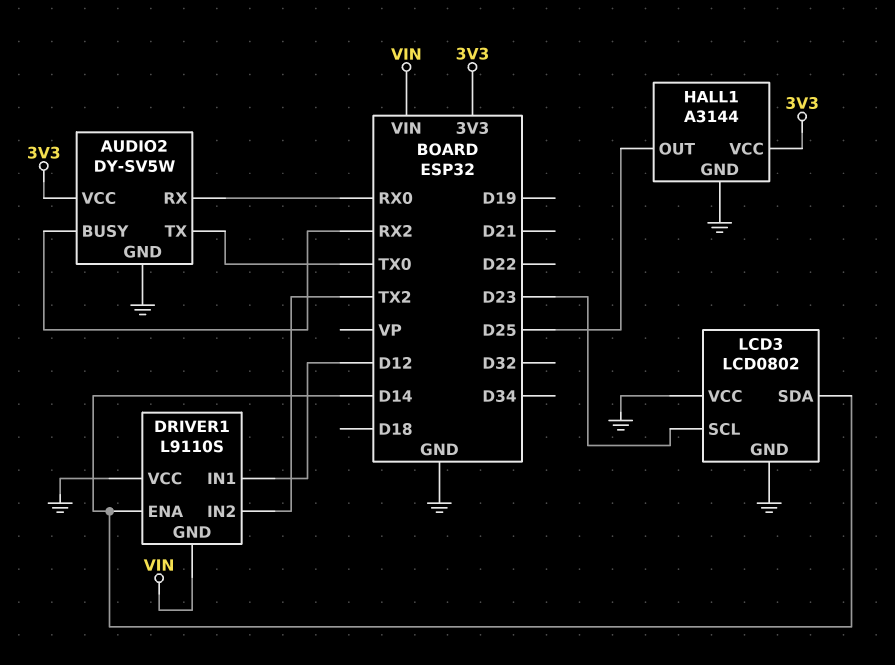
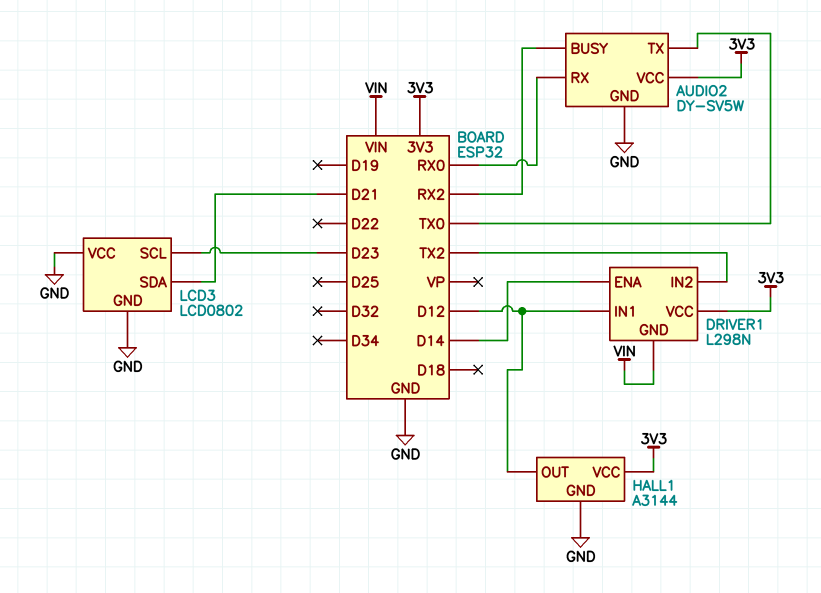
DRIVER1: L9110S -> L298N
DRIVER1 pin VCC: GND -> 3V3
HALL1 pin OUT: D25 -> D12
LCD3 pin SDA: D14 -> D21

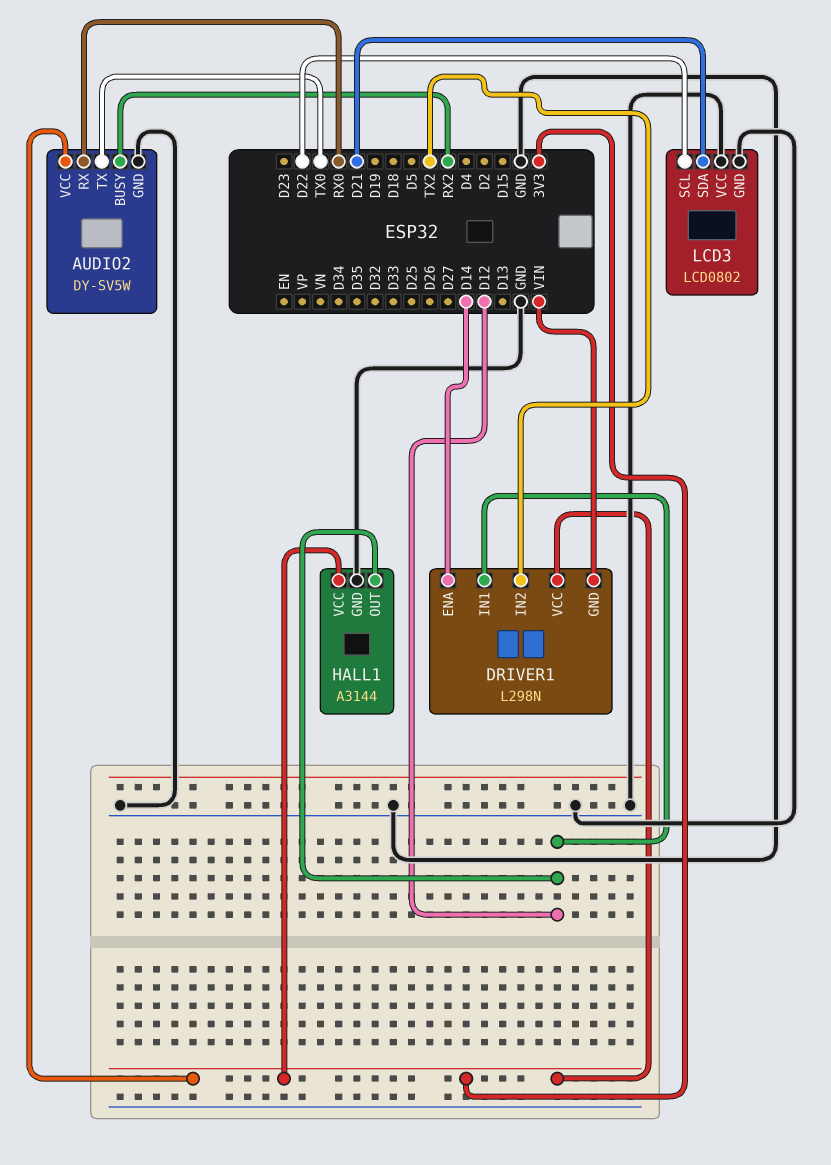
LCD3 pin SCL: D23 -> D22

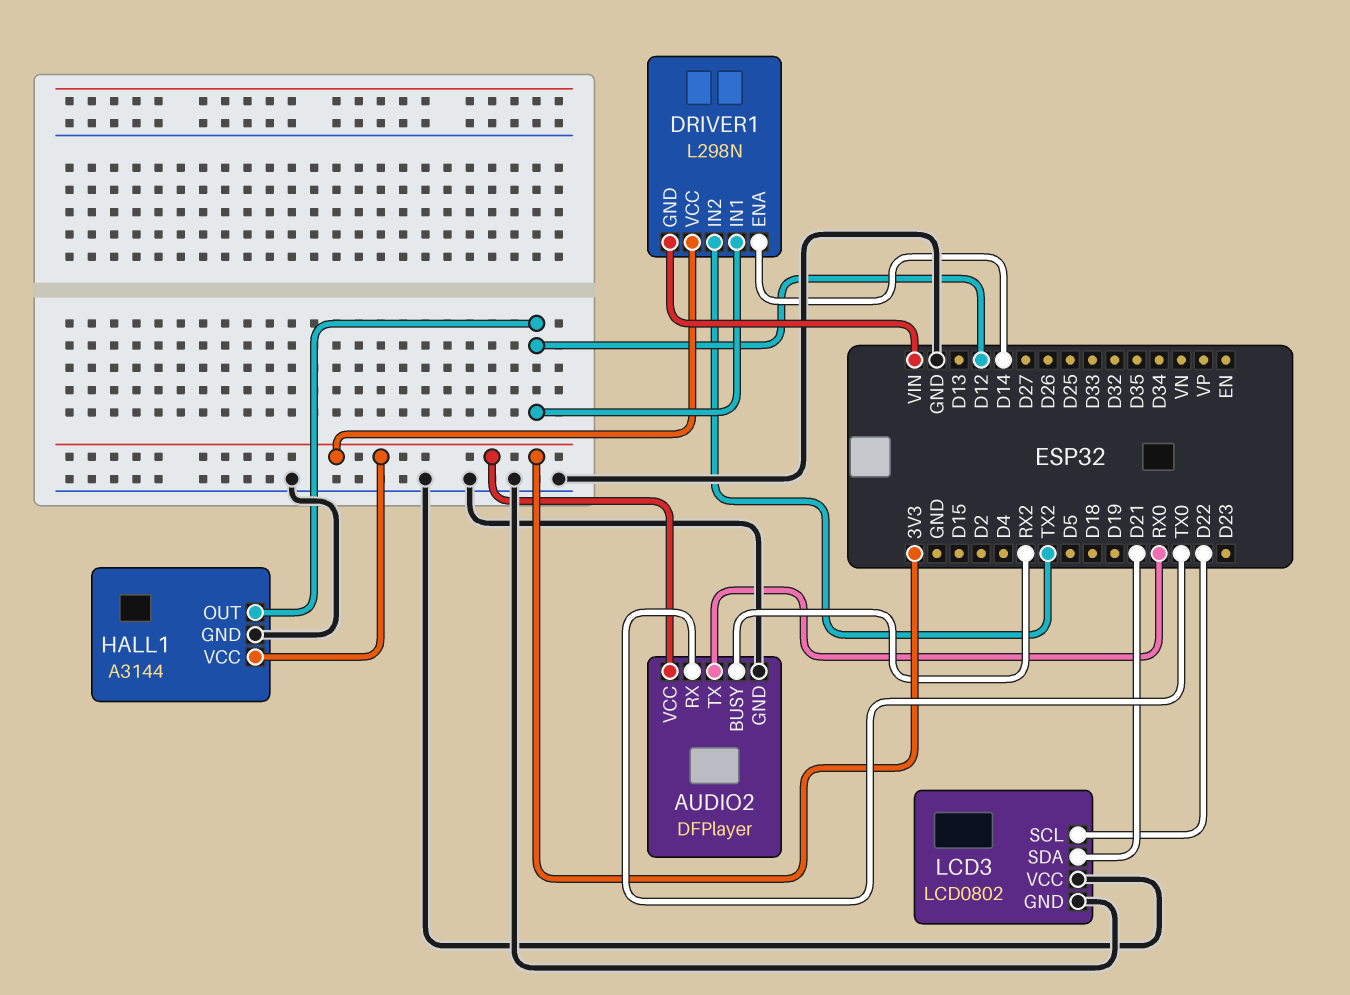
AUDIO2: DY-SV5W -> DFPlayer
AUDIO2 pin RX: RX0 -> TX0
AUDIO2 pin TX: TX0 -> RX0

